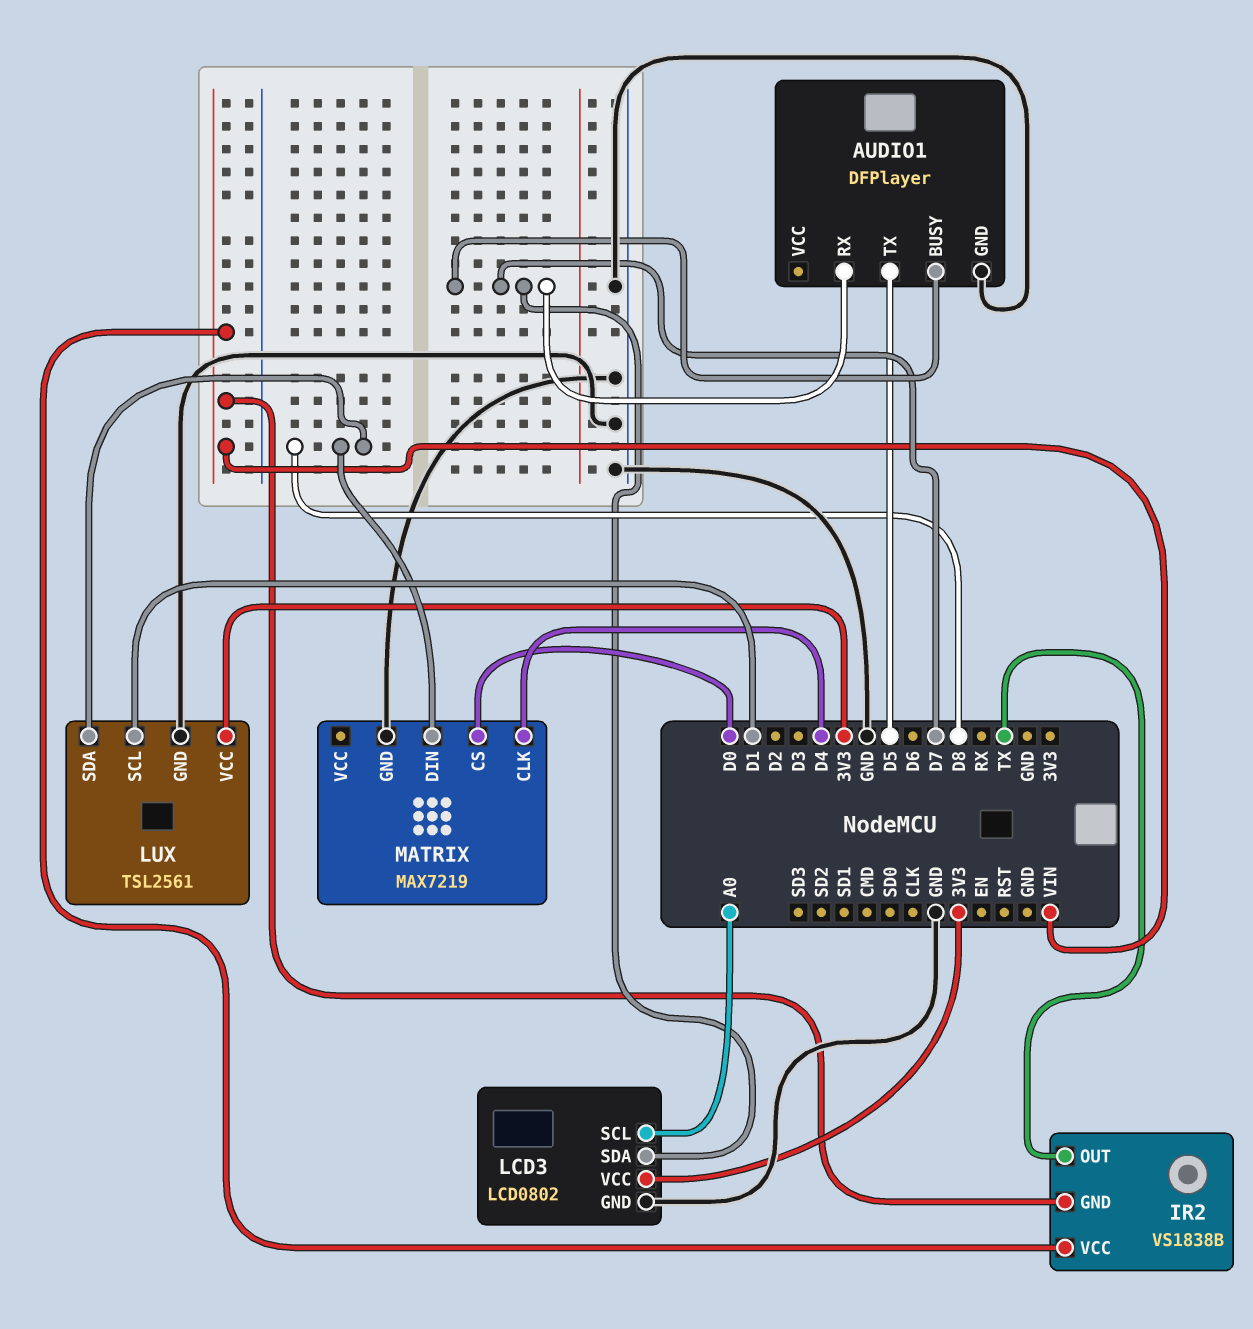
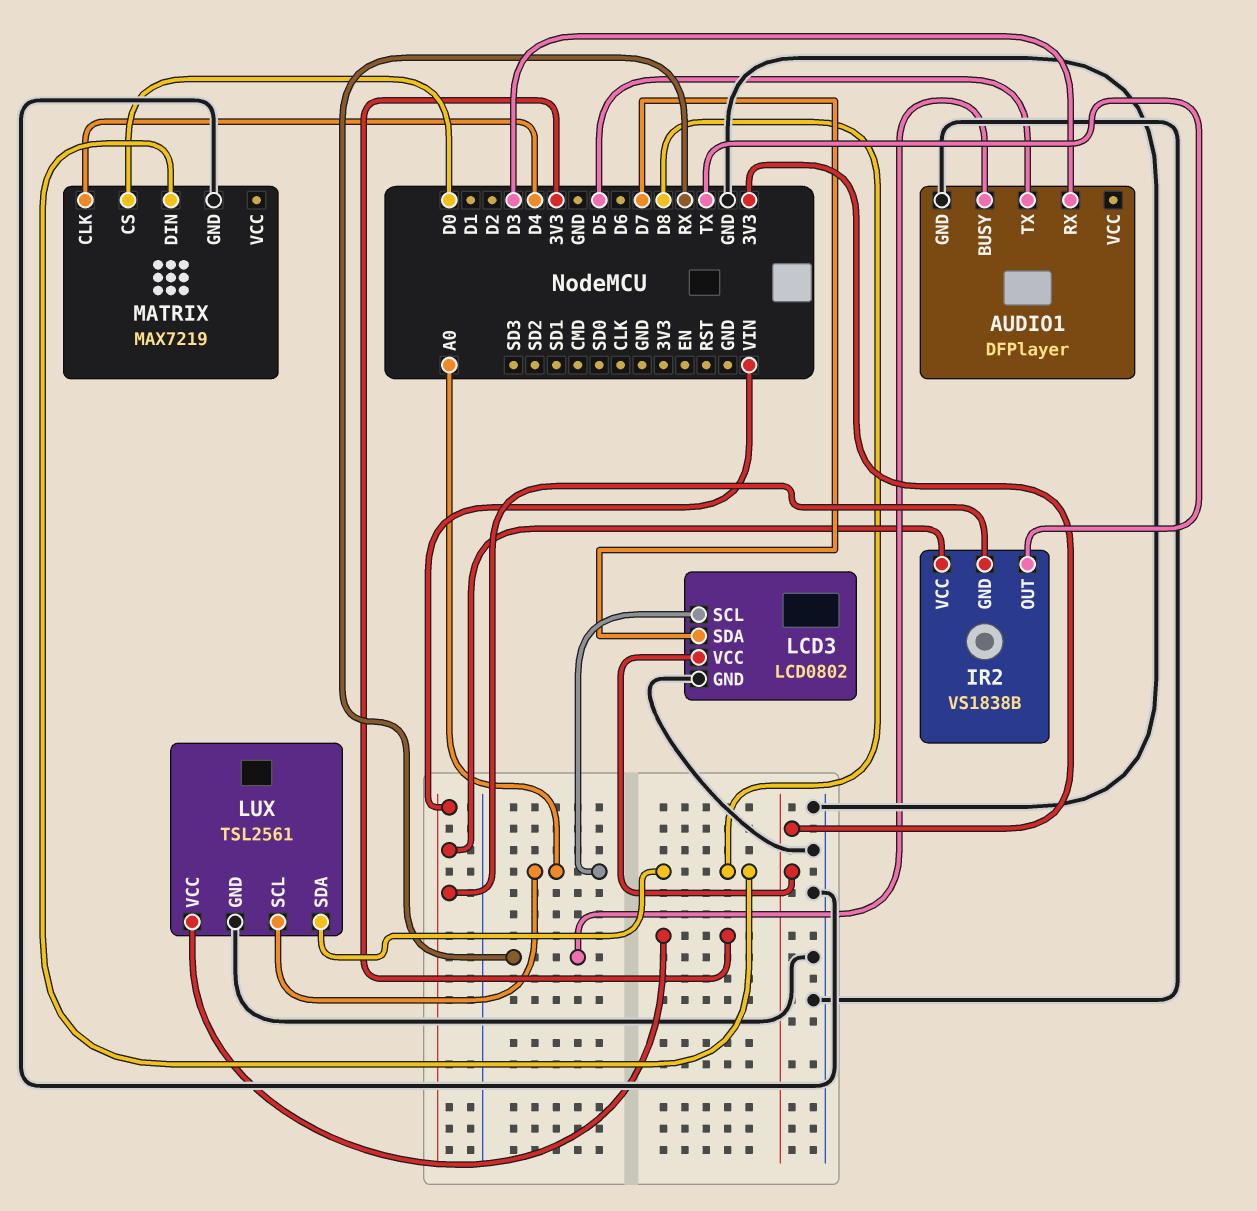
AUDIO1 pin BUSY: D7 -> RX
AUDIO1 pin RX: D7 -> D3
LUX pin SCL: D1 -> A0

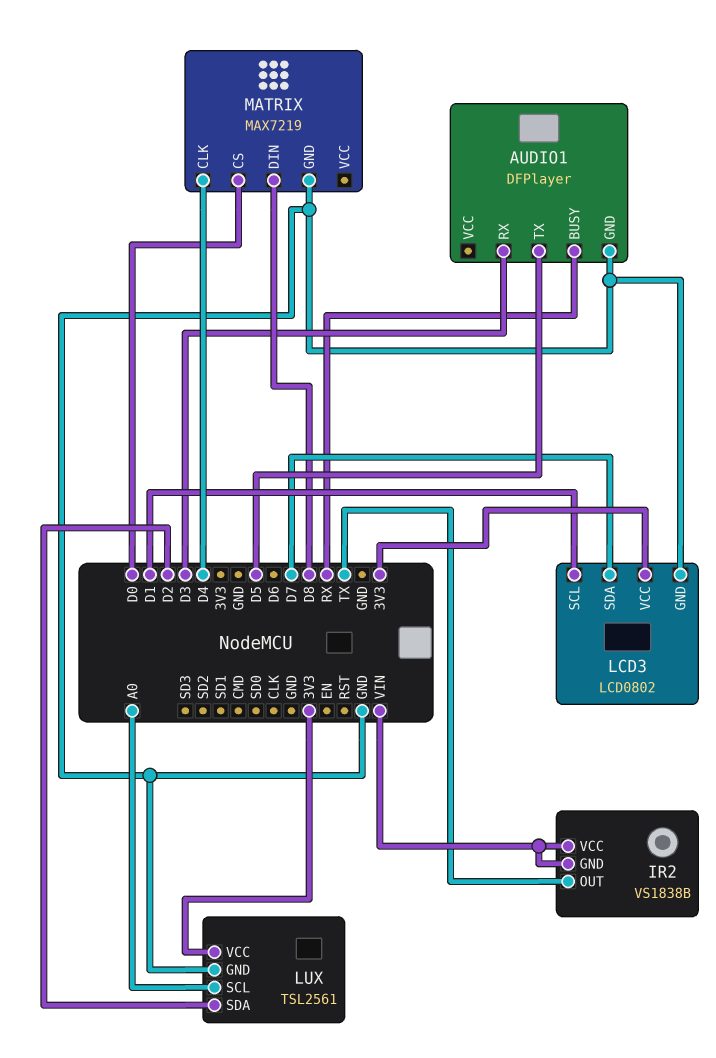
LCD3 pin SCL: A0 -> D1
LUX pin SDA: D8 -> D2

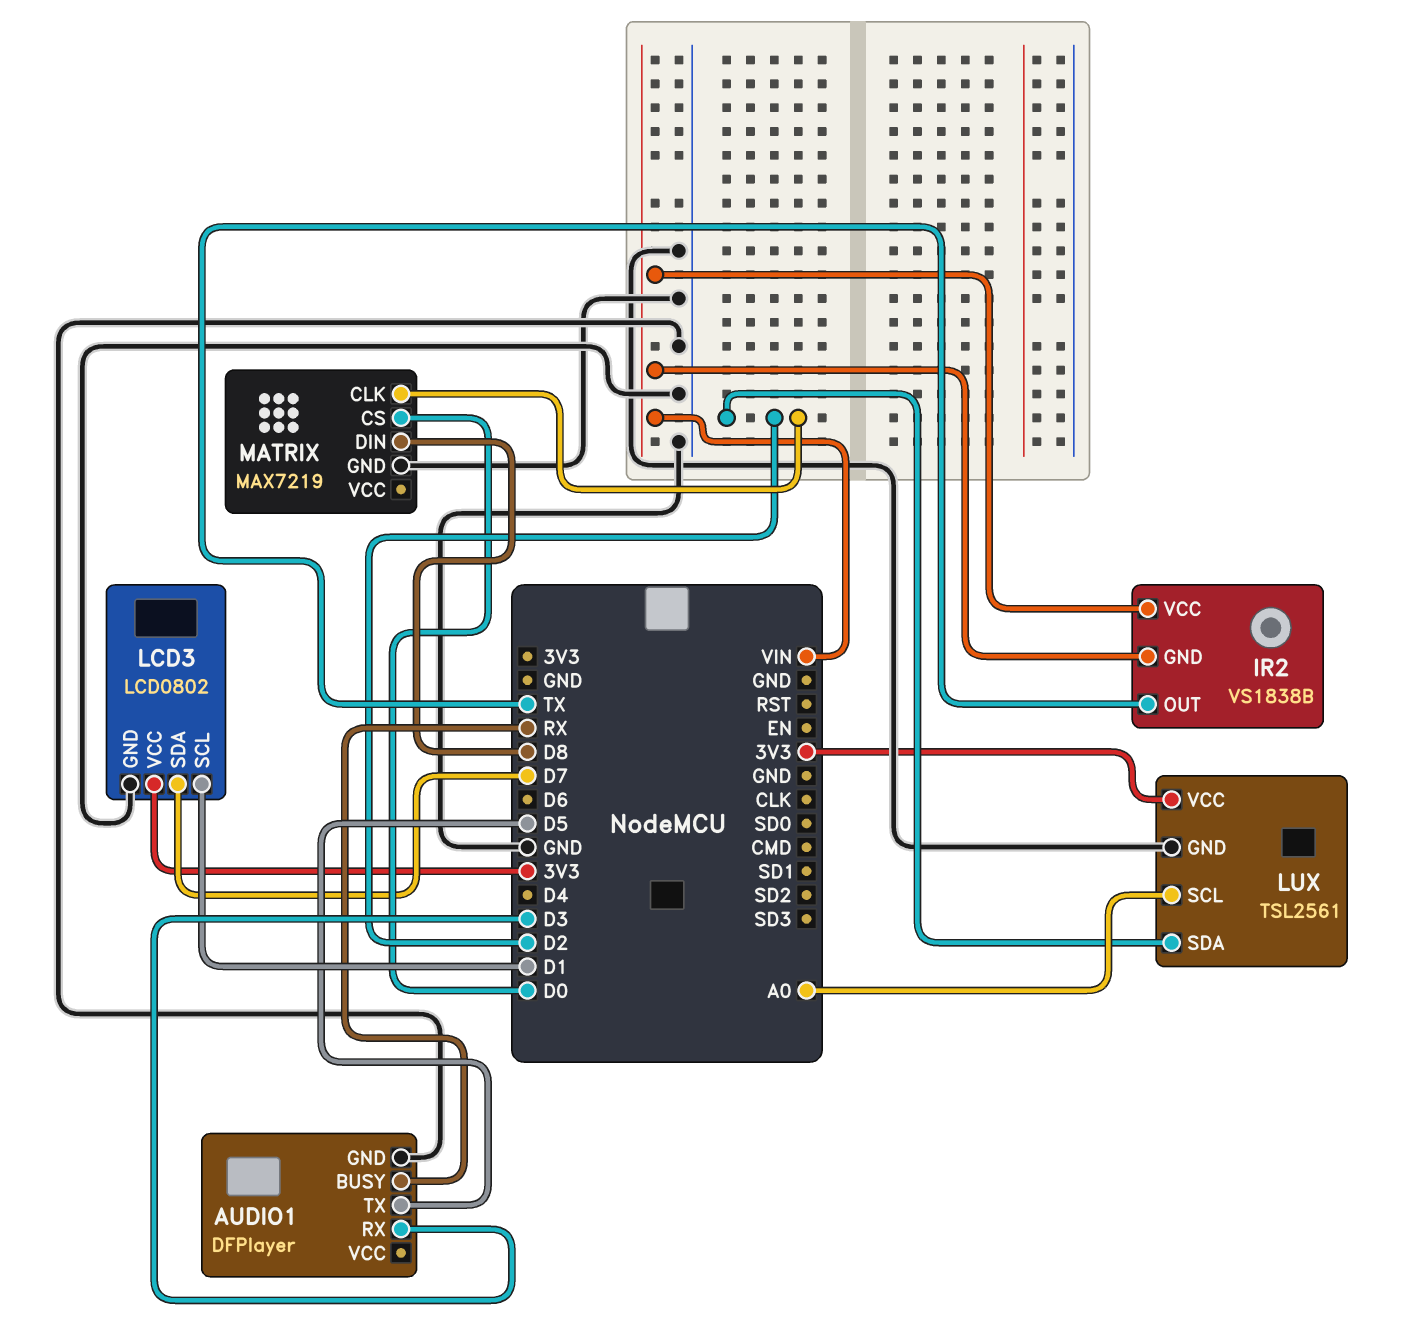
MATRIX pin CLK: D4 -> D2

